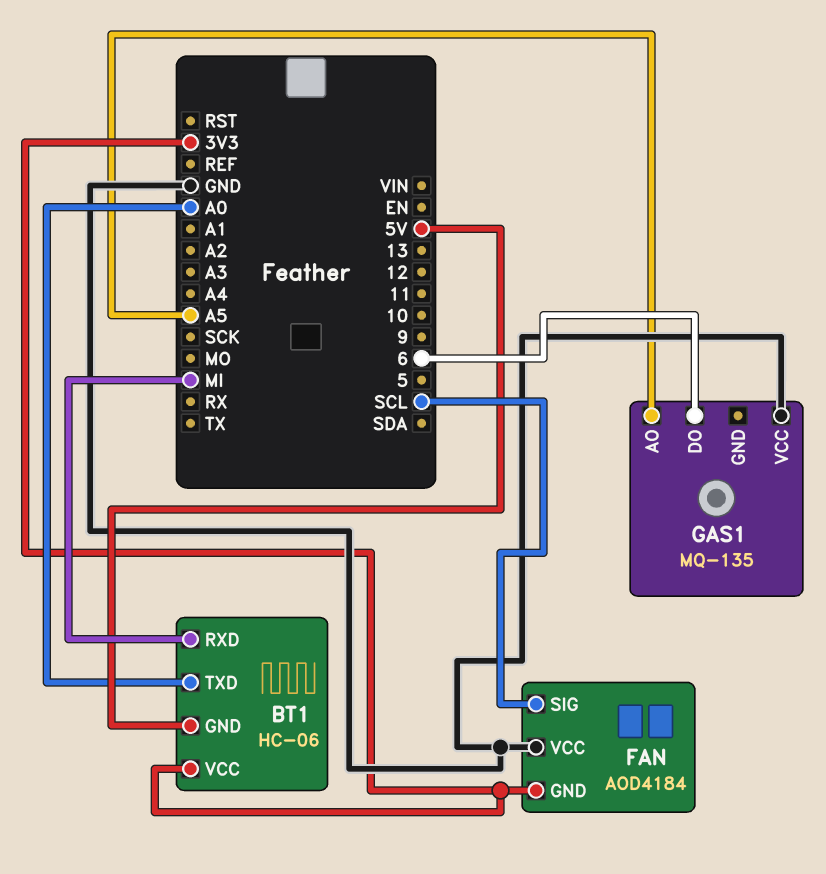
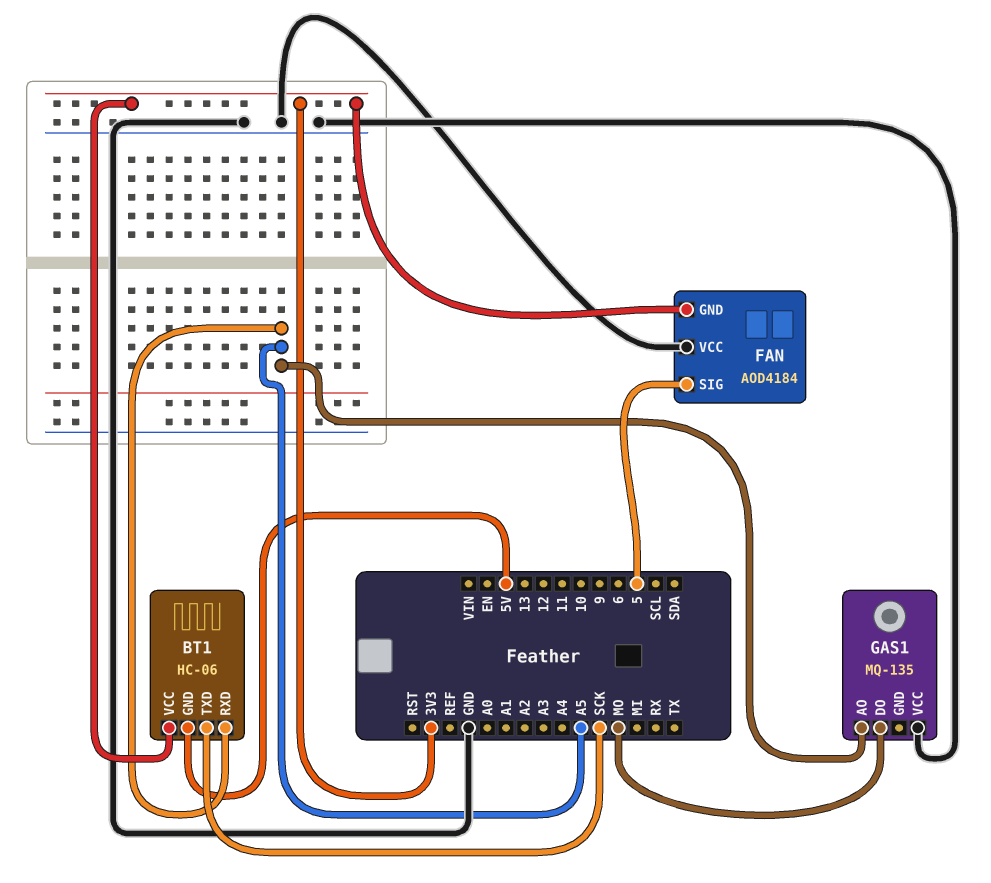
BT1 pin RXD: MI -> A5
BT1 pin TXD: A0 -> SCK
FAN pin SIG: SCL -> 5
GAS1 pin DO: 6 -> MO

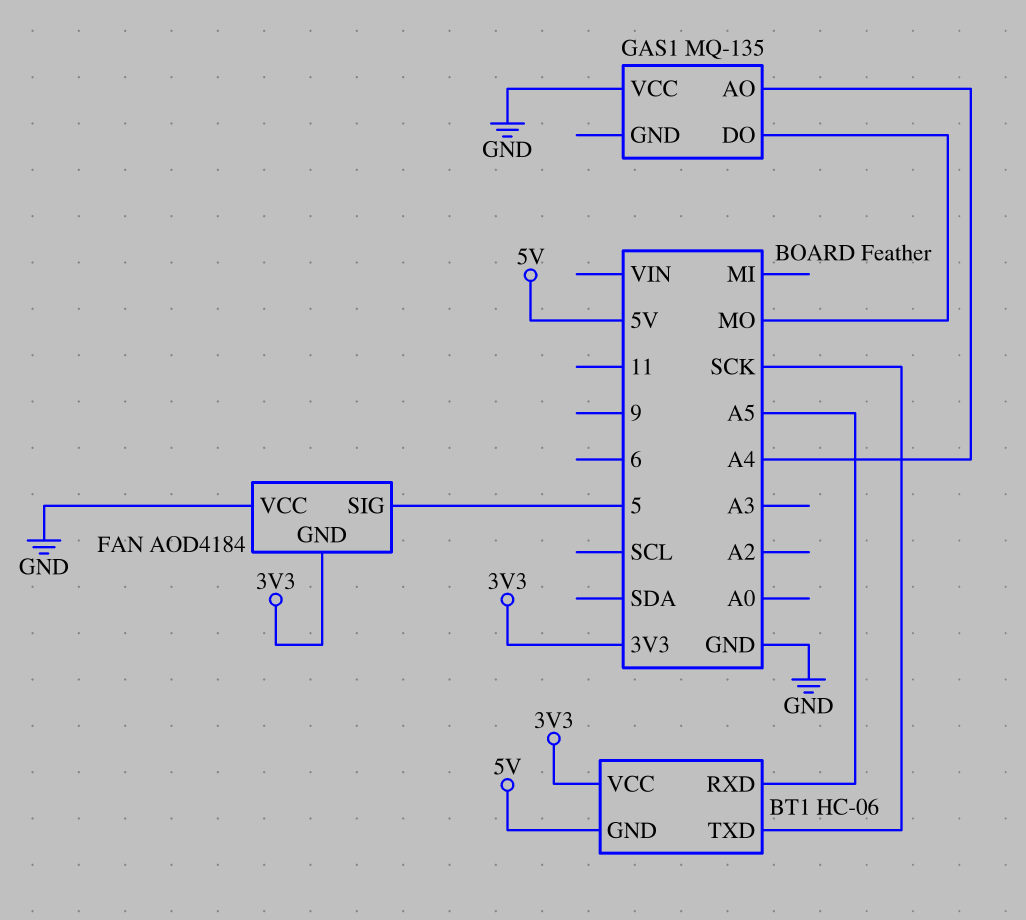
GAS1 pin AO: A5 -> A4

